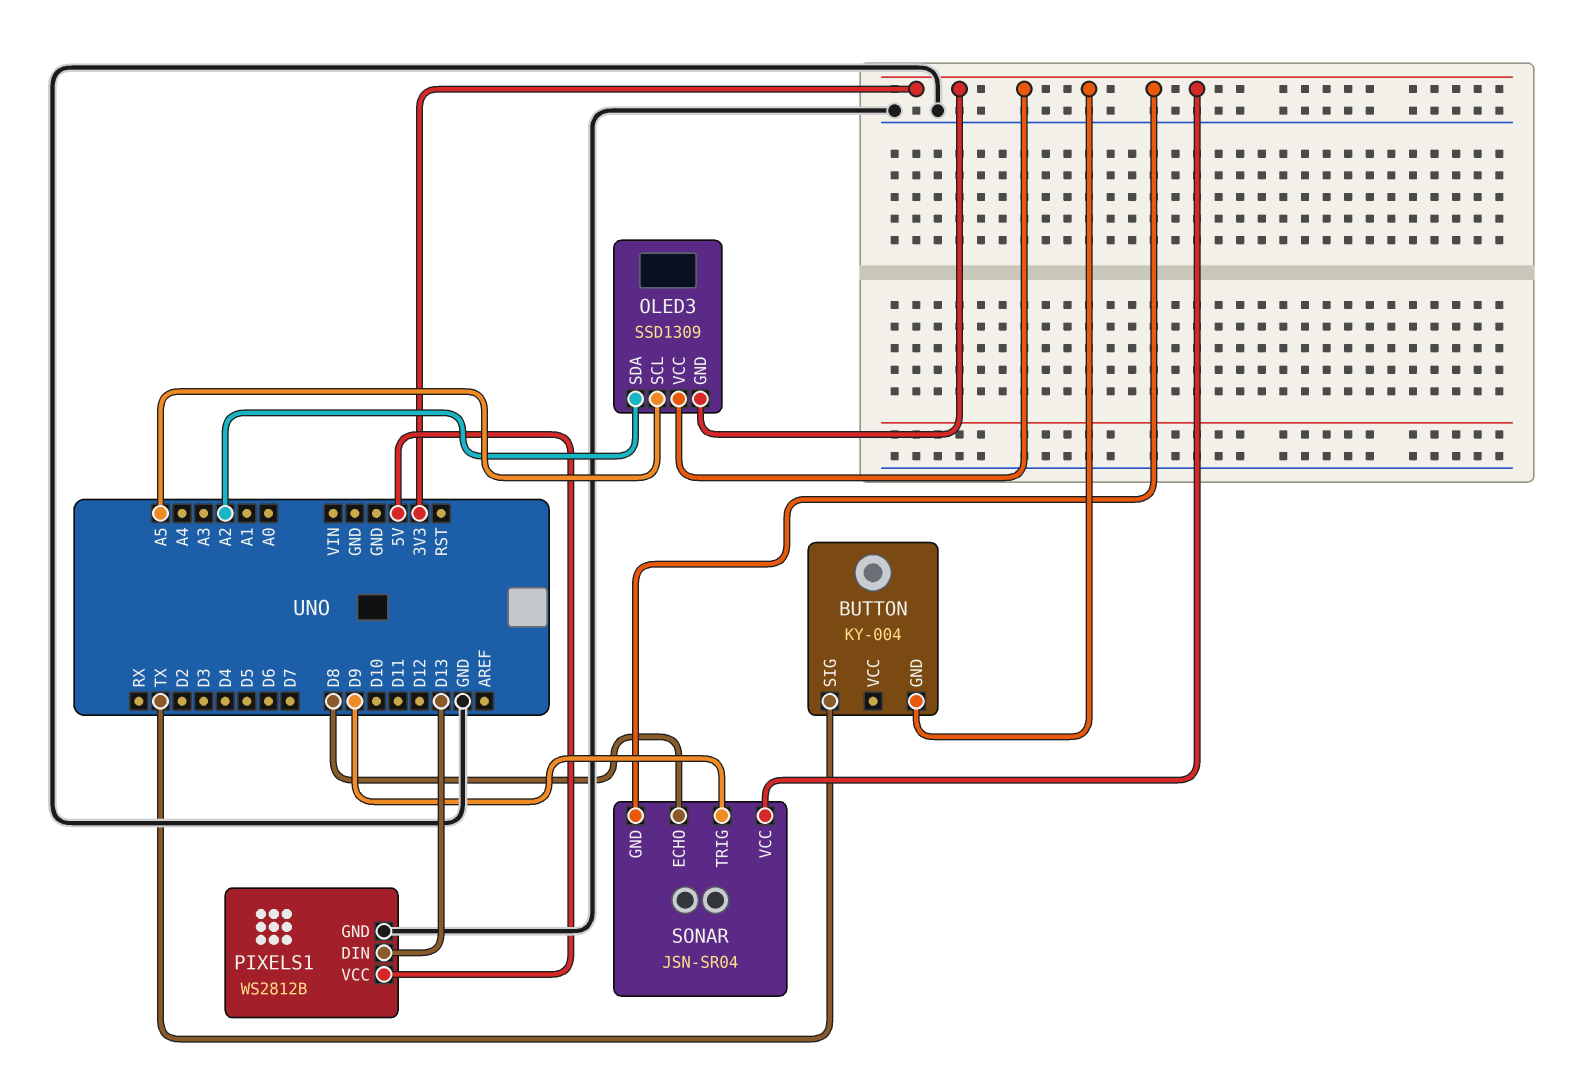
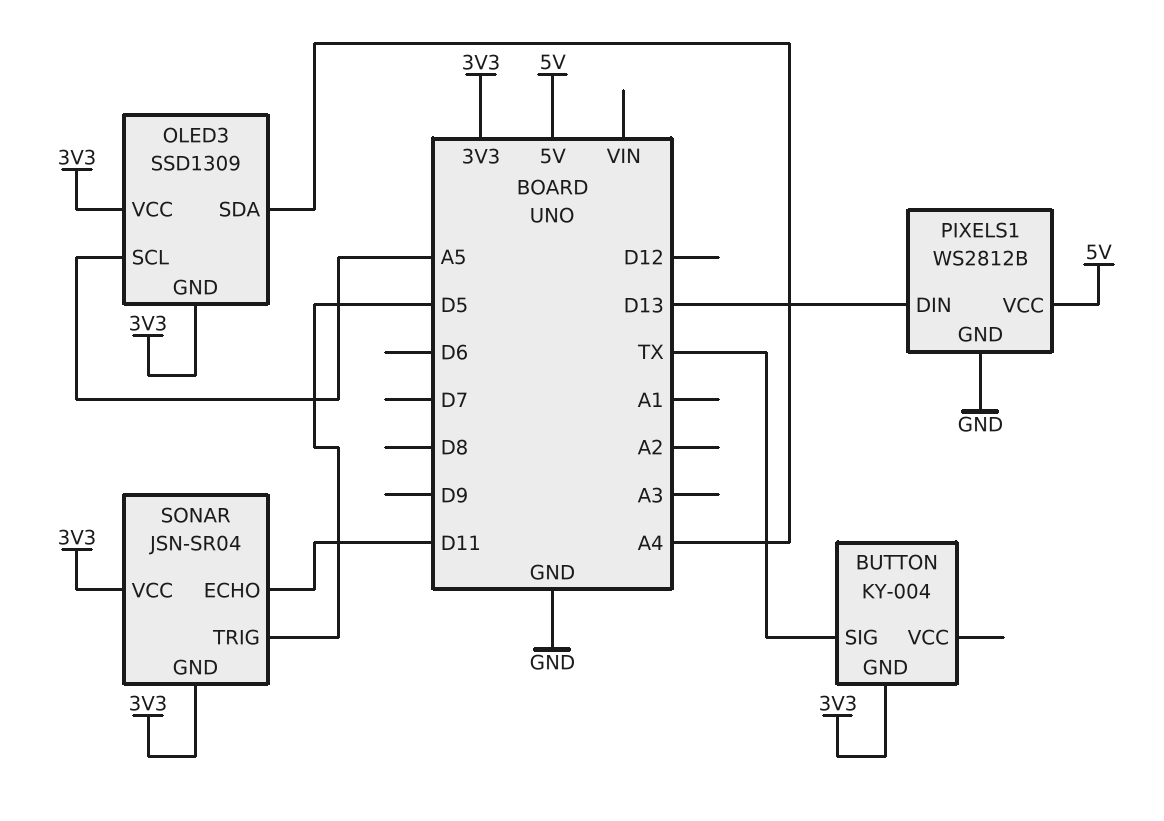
OLED3 pin SDA: A2 -> A4
SONAR pin ECHO: D8 -> D11
SONAR pin TRIG: D9 -> D5

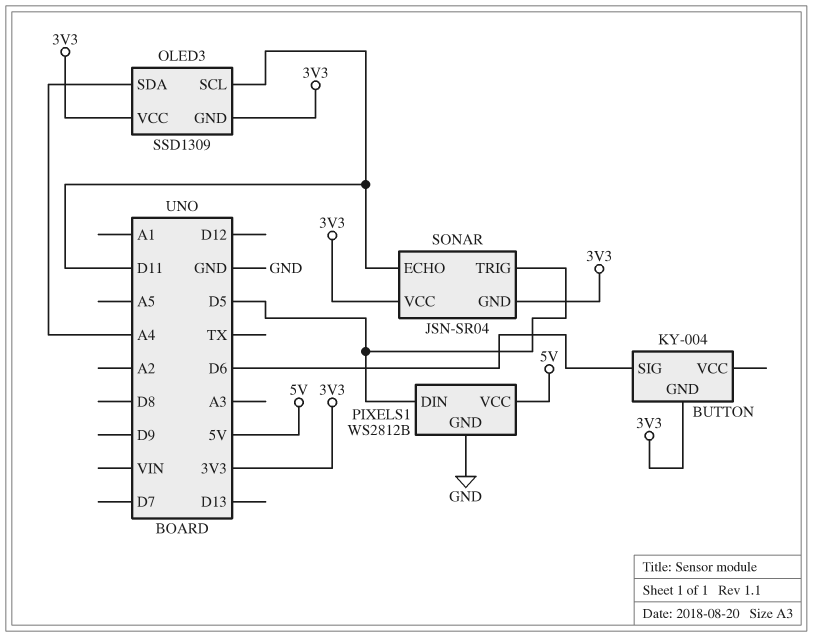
BUTTON pin SIG: TX -> D6
OLED3 pin SCL: A5 -> D11
PIXELS1 pin DIN: D13 -> D5

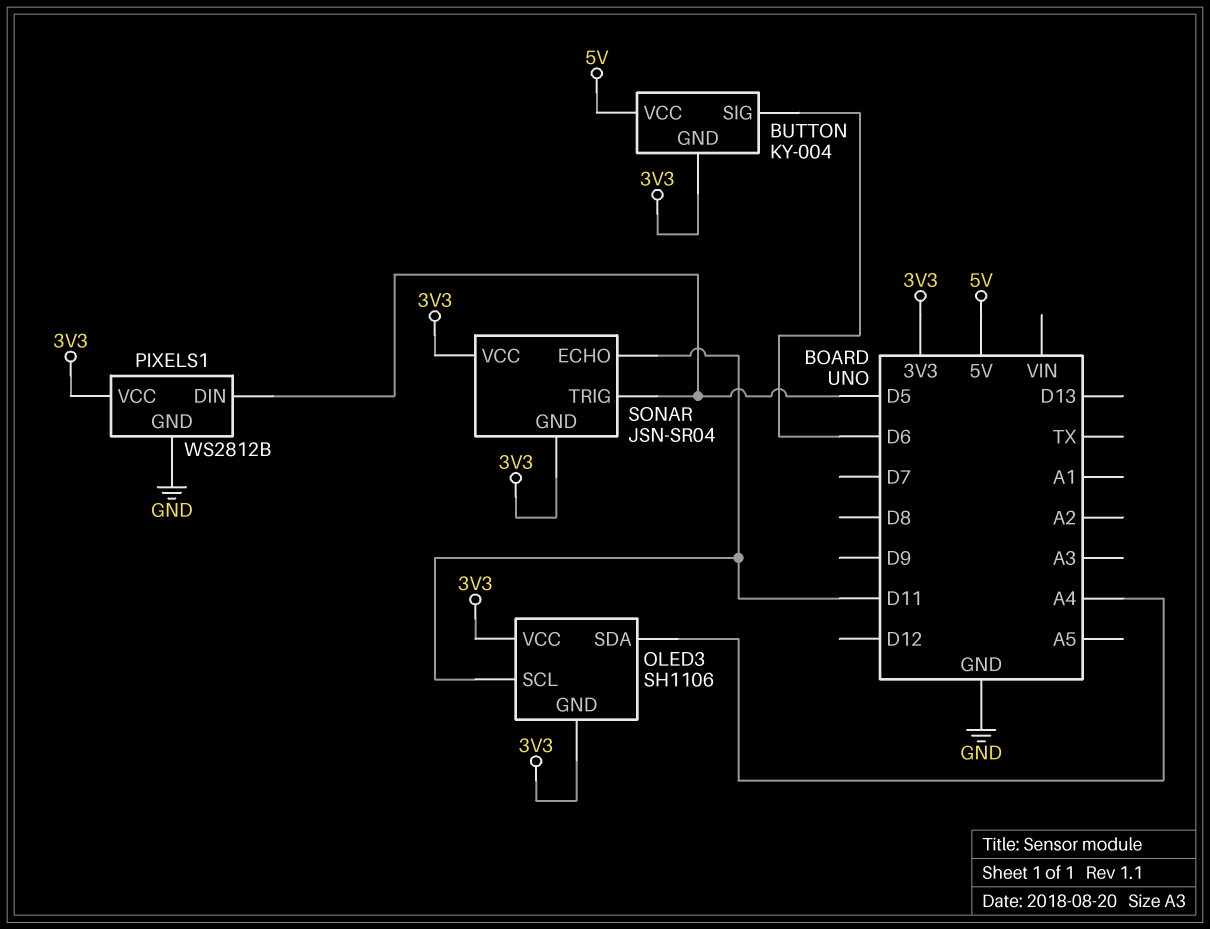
BUTTON pin VCC: none -> 5V
OLED3: SSD1309 -> SH1106
PIXELS1 pin VCC: 5V -> 3V3

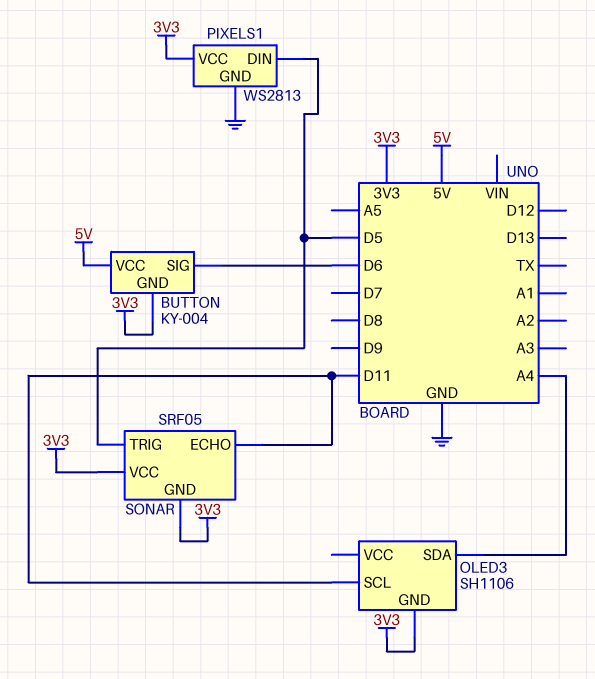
OLED3 pin VCC: 3V3 -> none
PIXELS1: WS2812B -> WS2813
SONAR: JSN-SR04 -> SRF05

